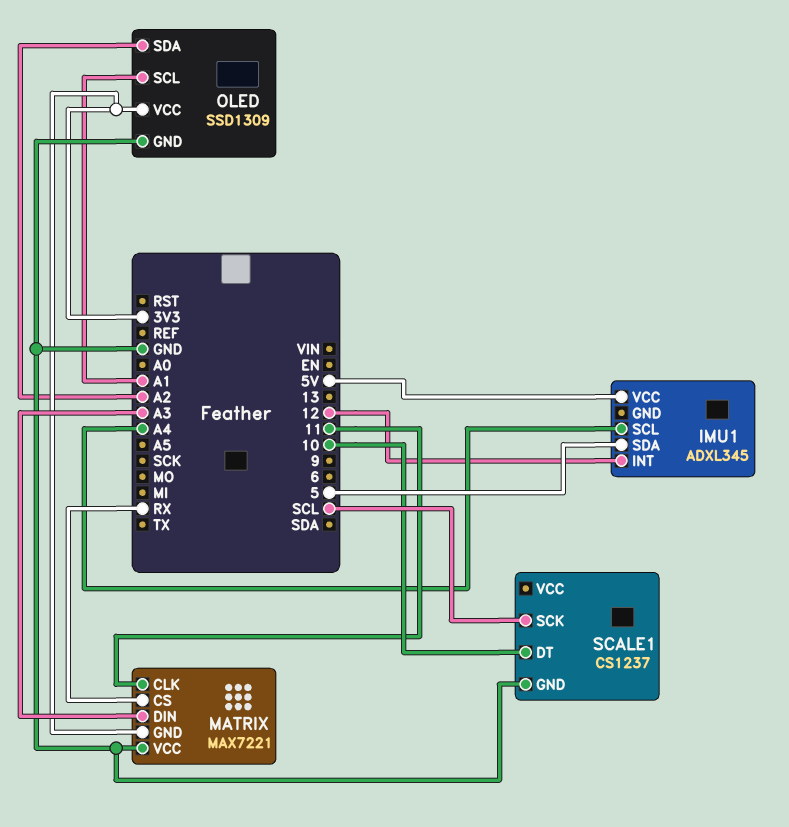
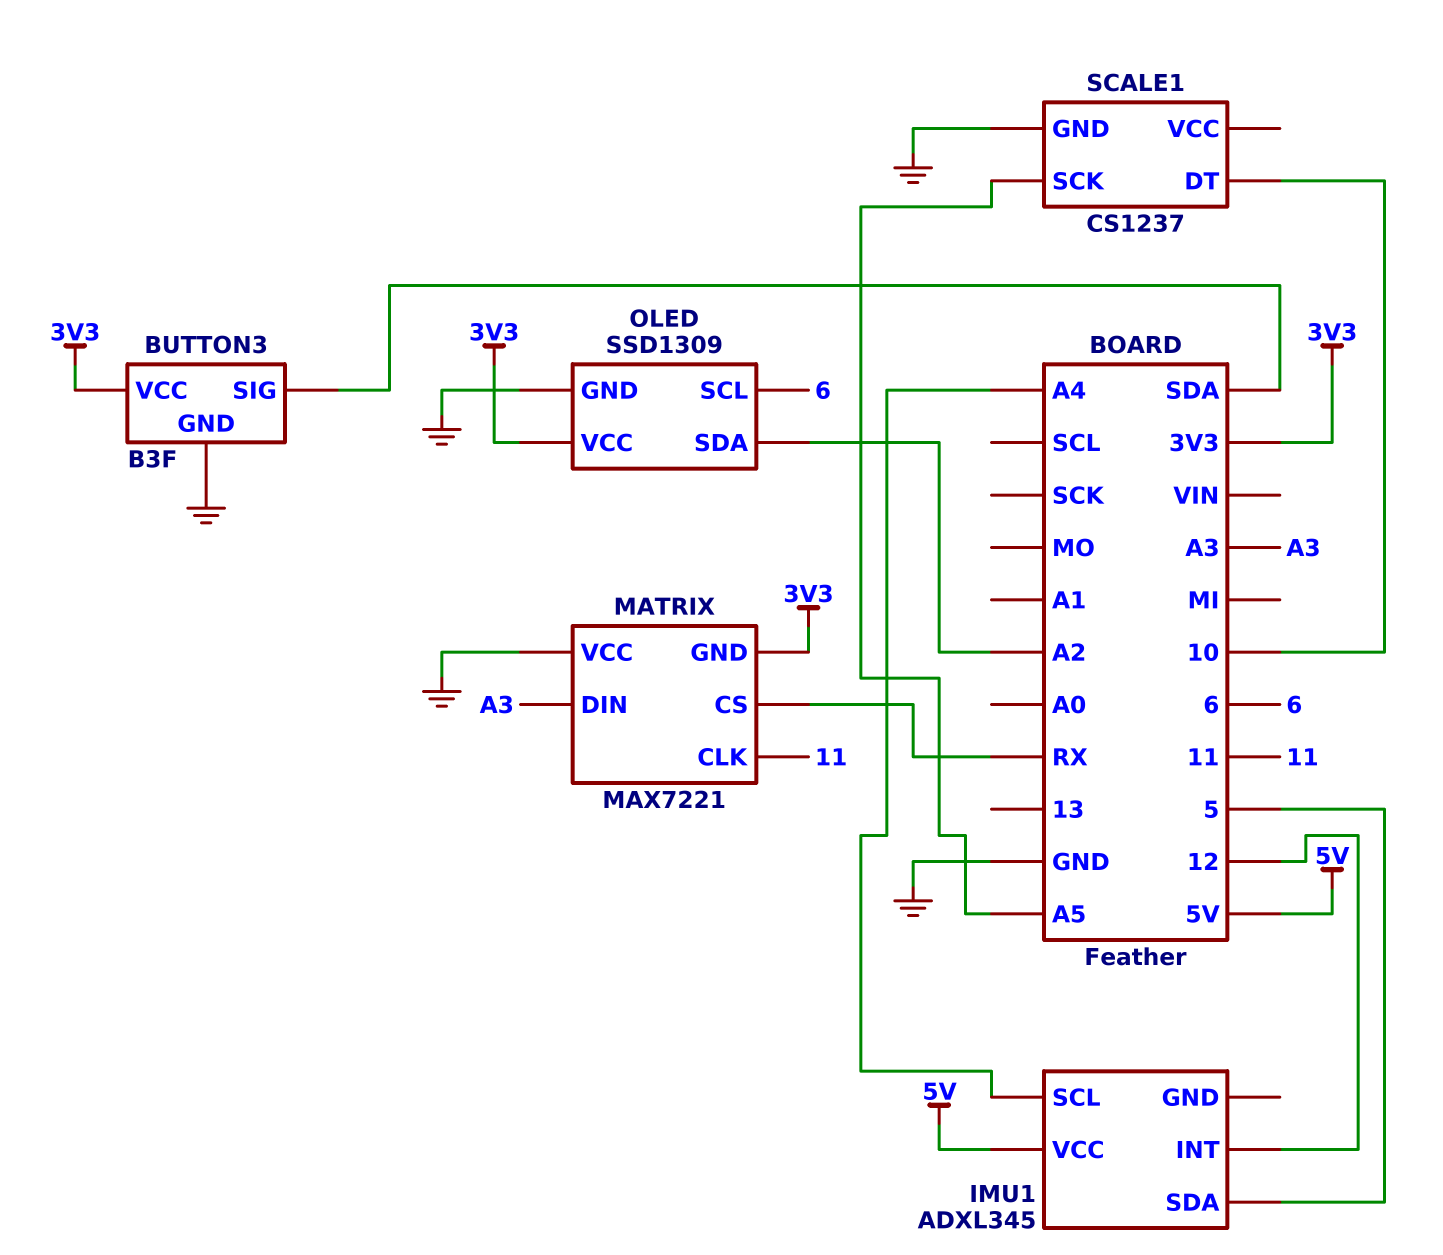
BUTTON3: none -> B3F
BUTTON3 pin GND: none -> GND
BUTTON3 pin SIG: none -> SDA
BUTTON3 pin VCC: none -> 3V3
OLED pin SCL: A1 -> 6
SCALE1 pin SCK: SCL -> A5

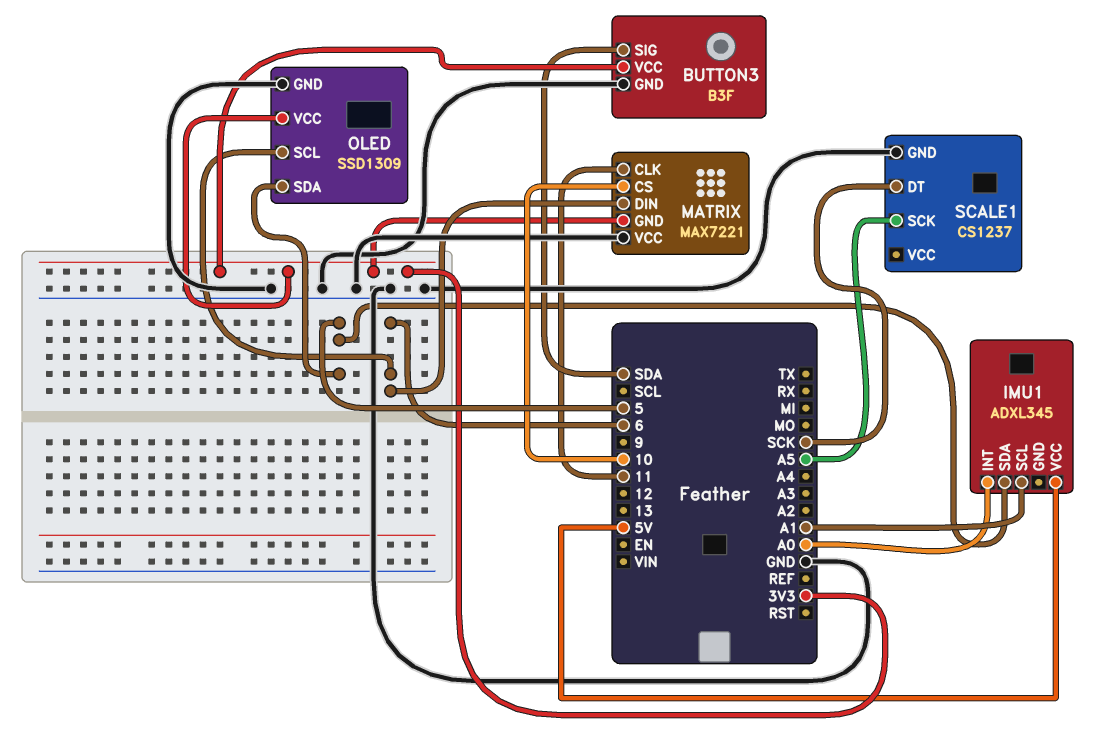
IMU1 pin INT: 12 -> A0
IMU1 pin SCL: A4 -> A1
MATRIX pin CS: RX -> 10
MATRIX pin DIN: A3 -> 6
OLED pin SDA: A2 -> 5
SCALE1 pin DT: 10 -> SCK

